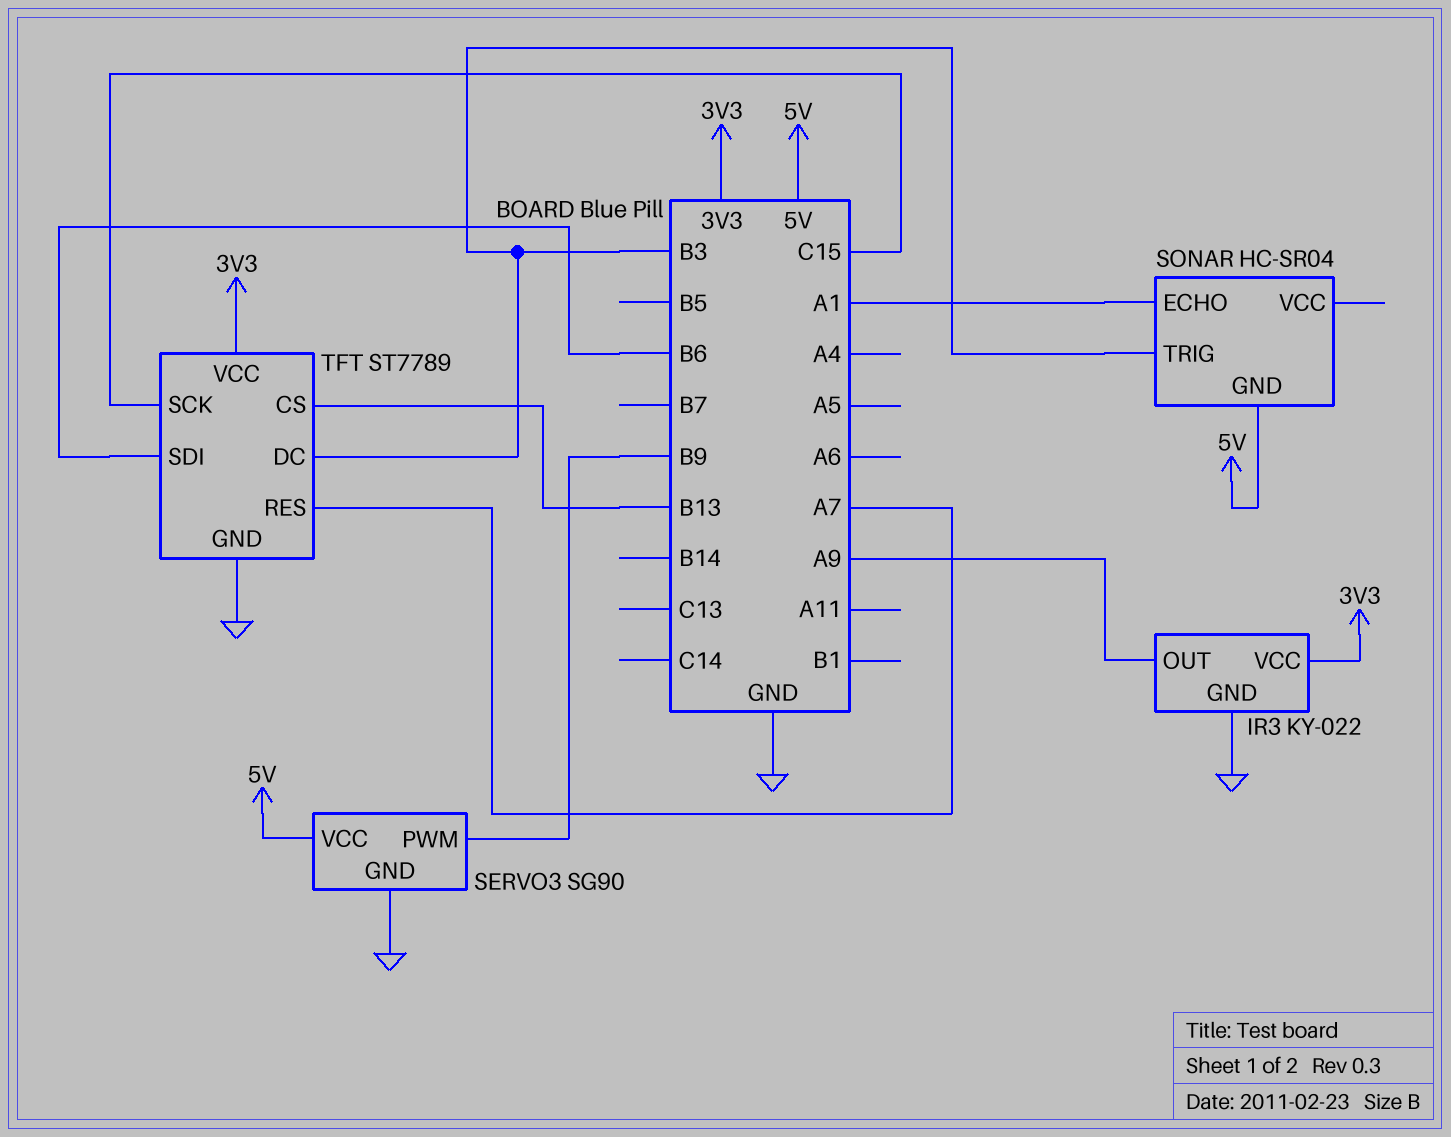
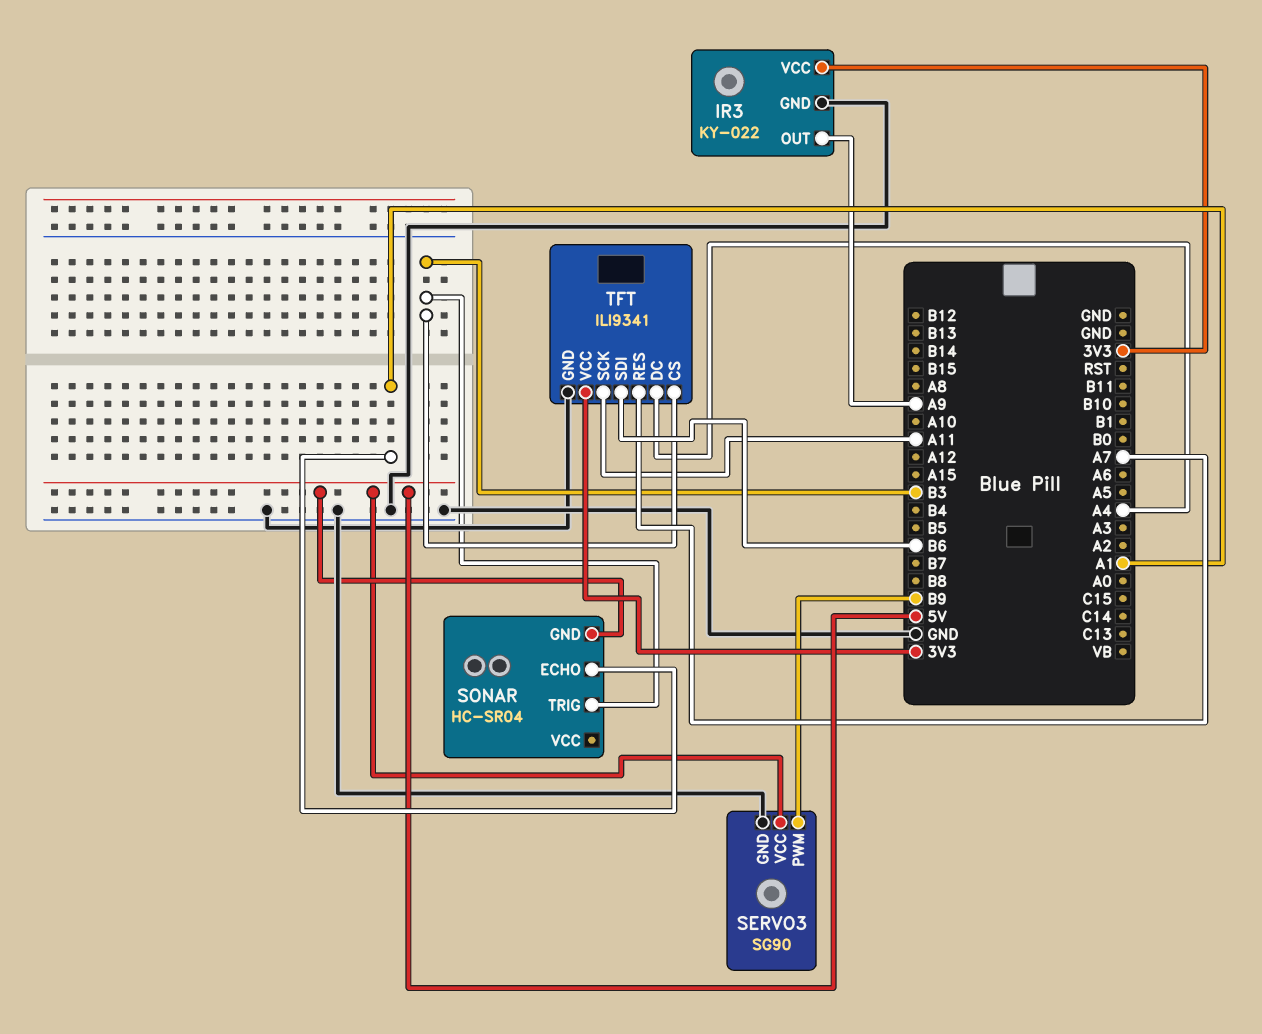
TFT: ST7789 -> ILI9341
TFT pin CS: B13 -> B3
TFT pin DC: B3 -> A4
TFT pin SCK: C15 -> A11

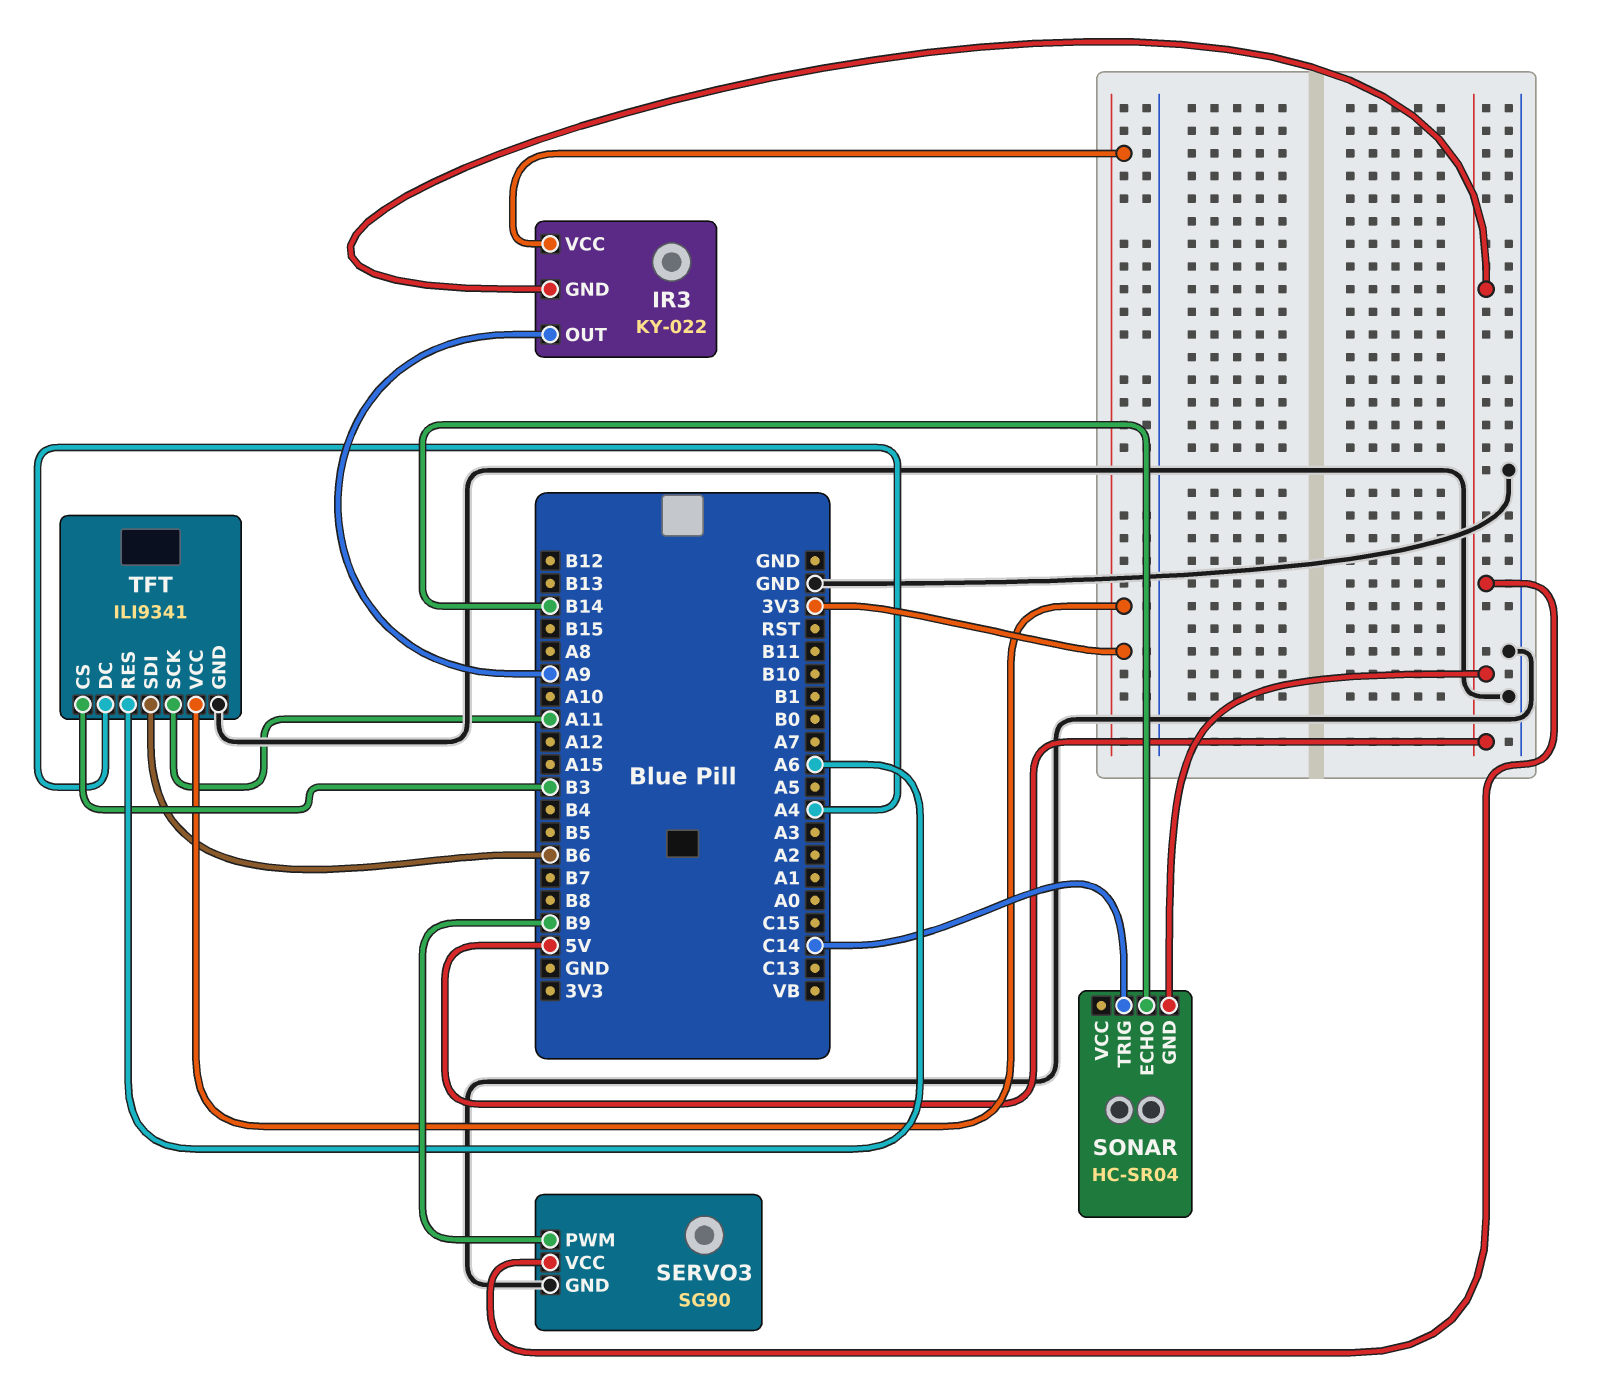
IR3 pin GND: GND -> 5V
SONAR pin ECHO: A1 -> B14
SONAR pin TRIG: B3 -> C14
TFT pin RES: A7 -> A6

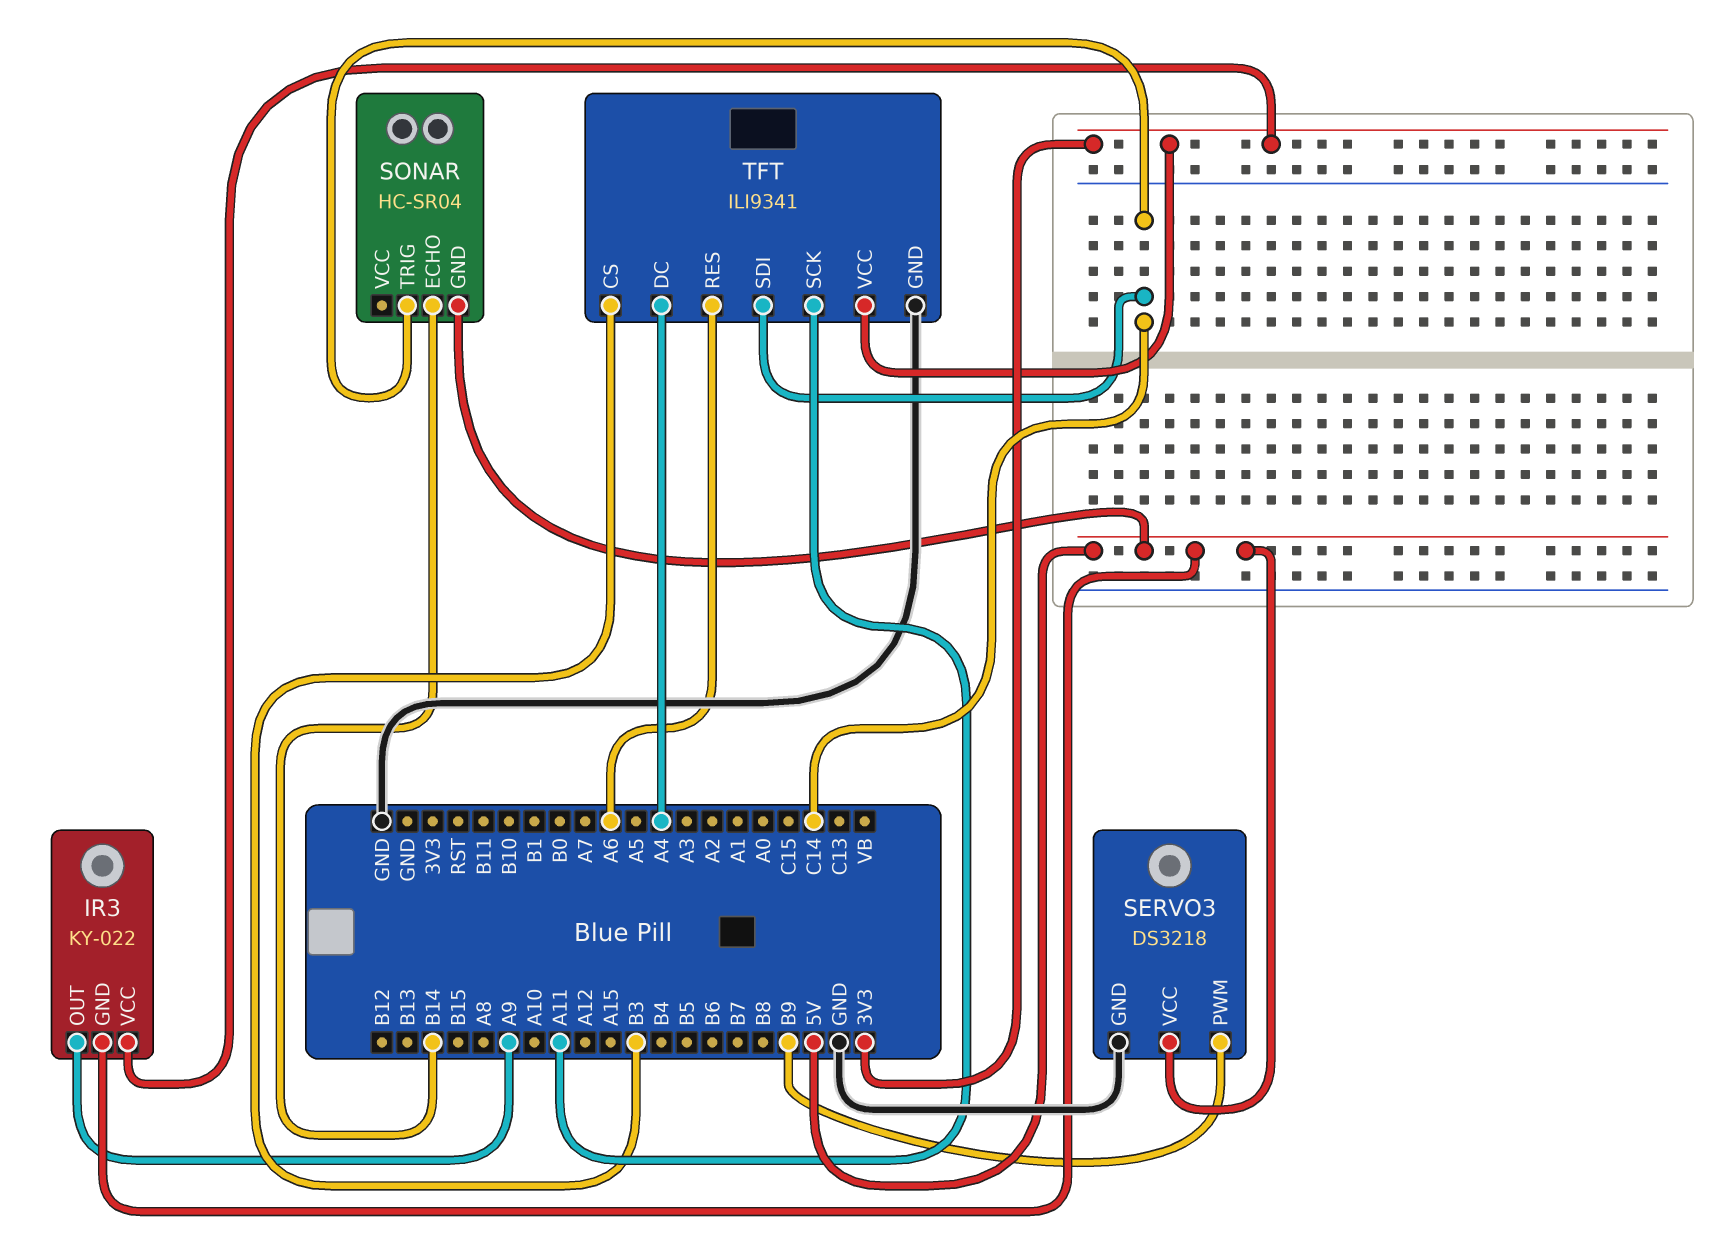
SERVO3: SG90 -> DS3218
TFT pin SDI: B6 -> C14

